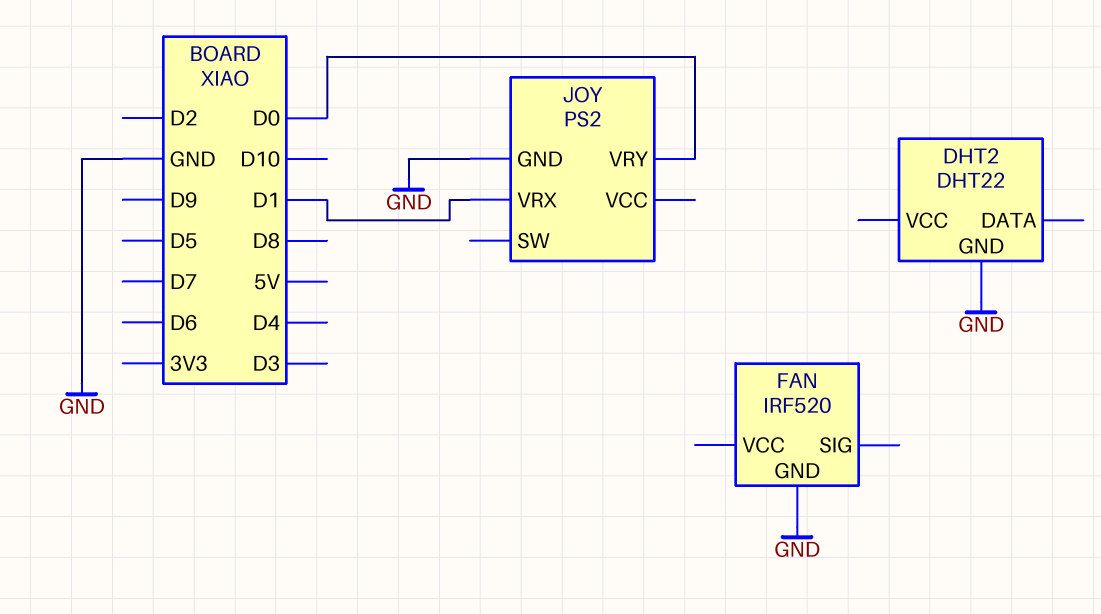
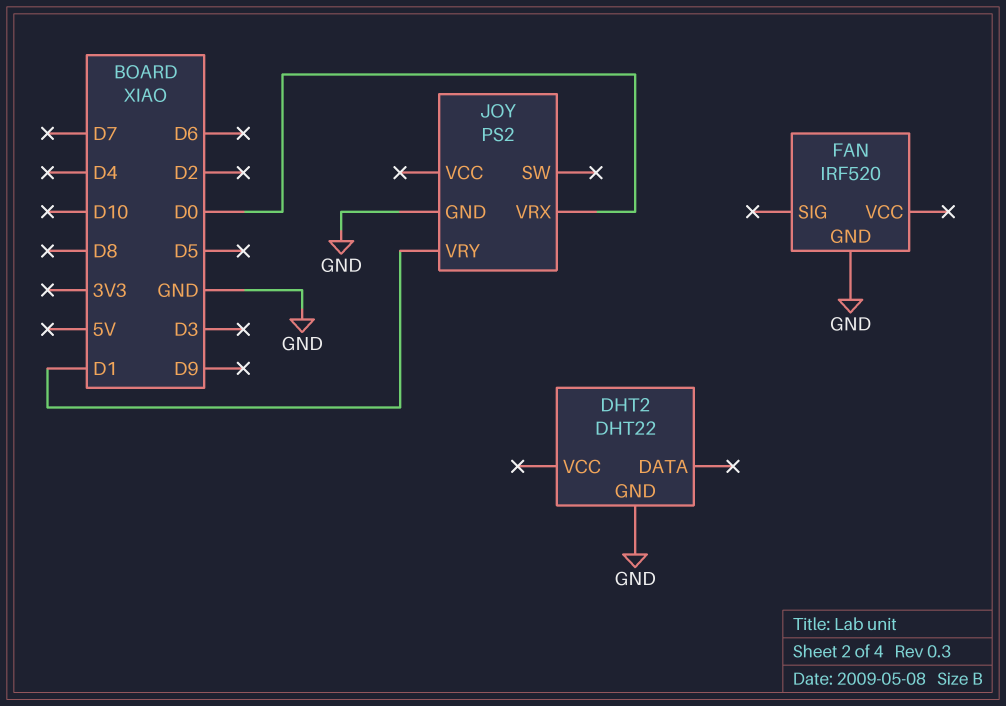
JOY pin VRX: D1 -> D0
JOY pin VRY: D0 -> D1

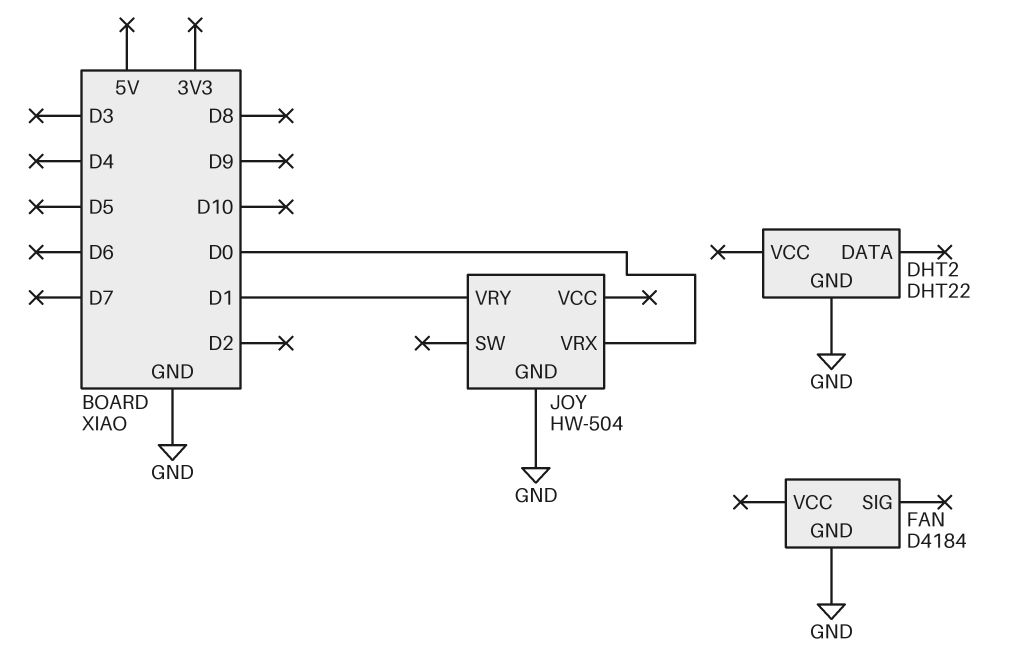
FAN: IRF520 -> D4184
JOY: PS2 -> HW-504

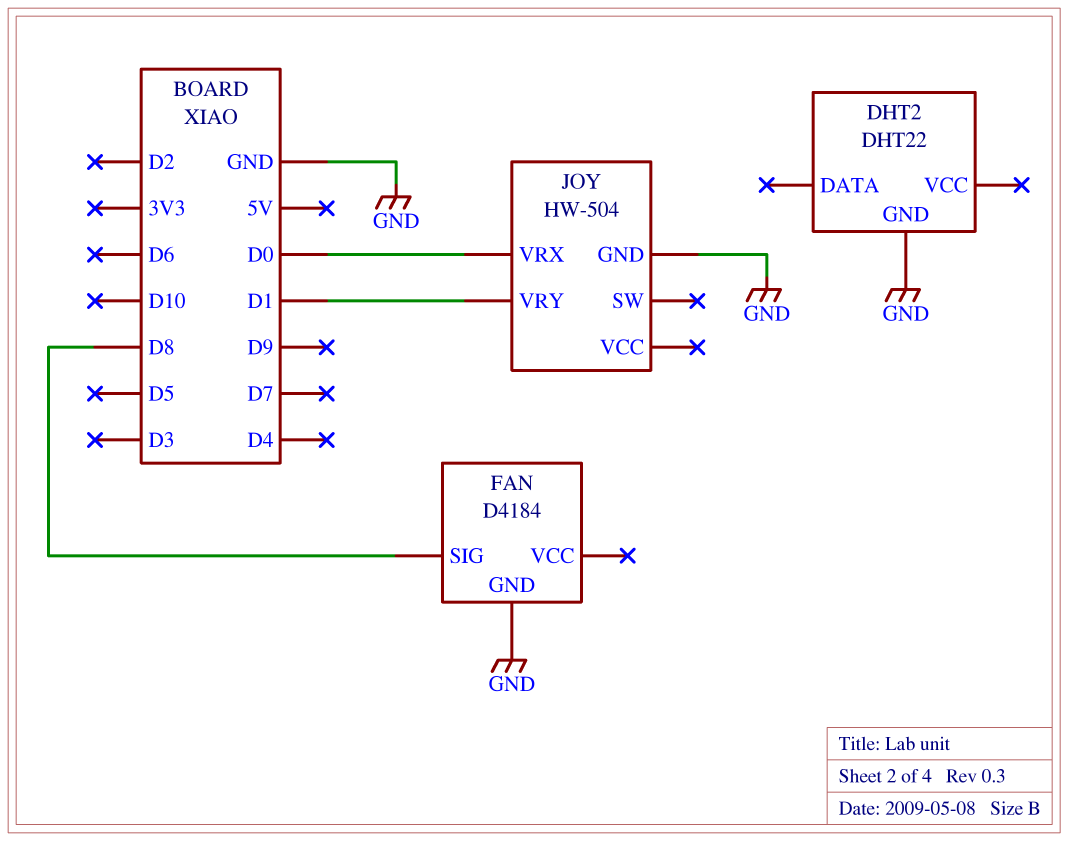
FAN pin SIG: none -> D8

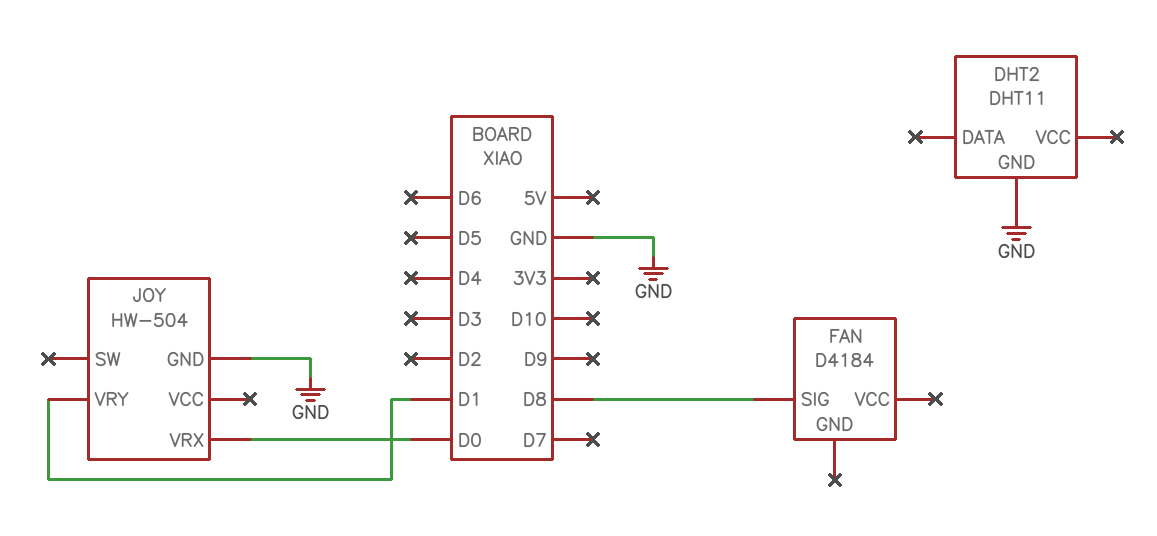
DHT2: DHT22 -> DHT11
FAN pin GND: GND -> none

